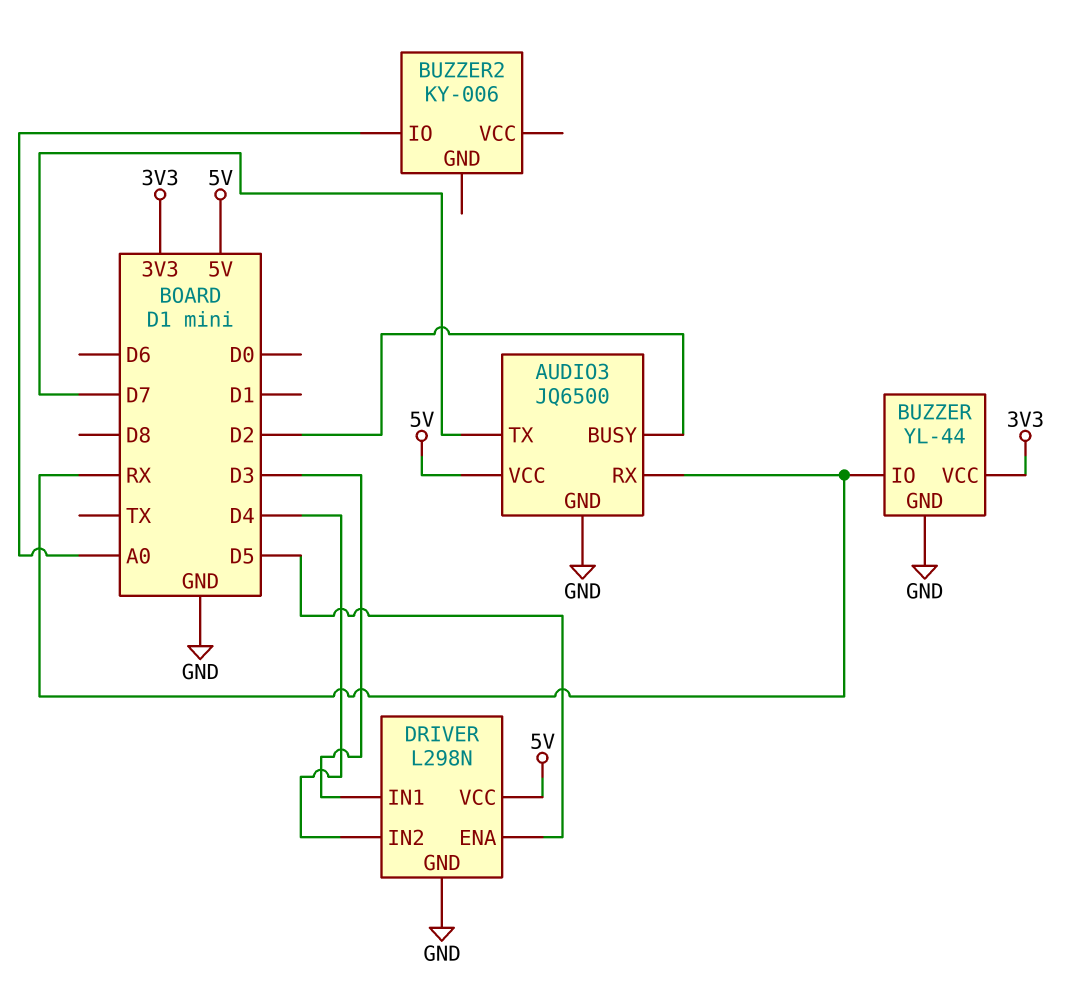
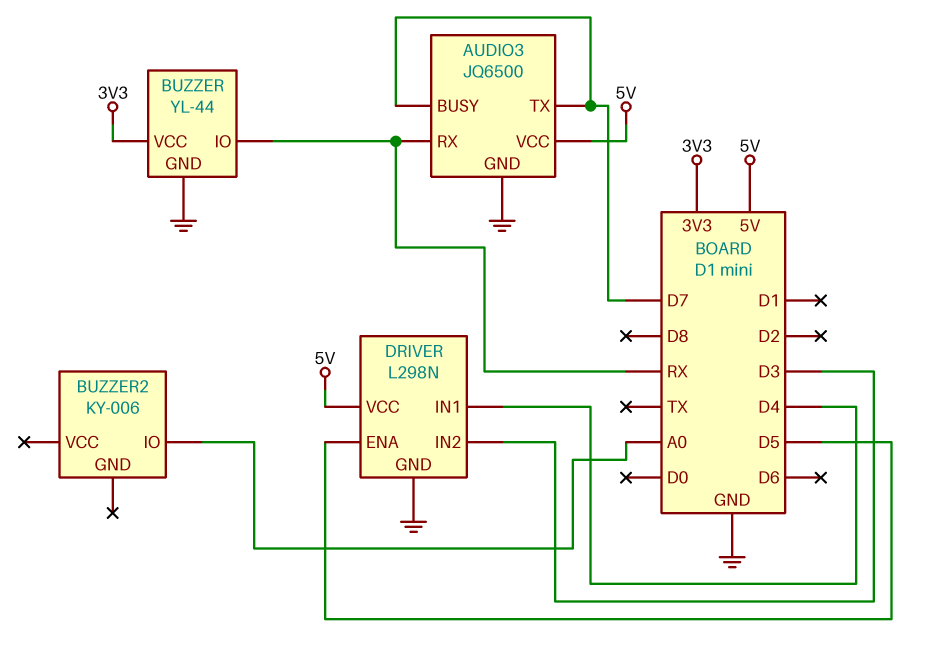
AUDIO3 pin BUSY: D2 -> D7
DRIVER pin IN1: D3 -> D4
DRIVER pin IN2: D4 -> D3

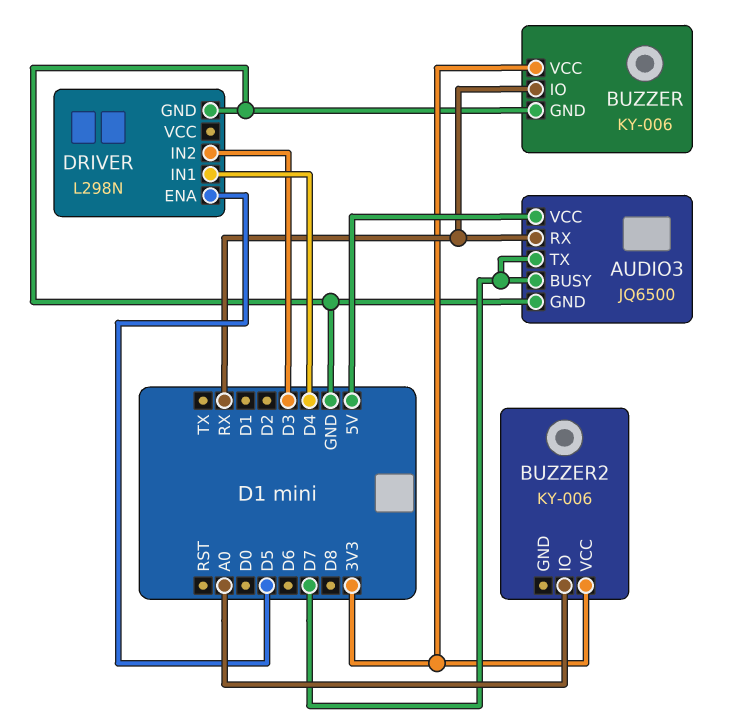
BUZZER: YL-44 -> KY-006
BUZZER2 pin VCC: none -> 3V3
DRIVER pin VCC: 5V -> none

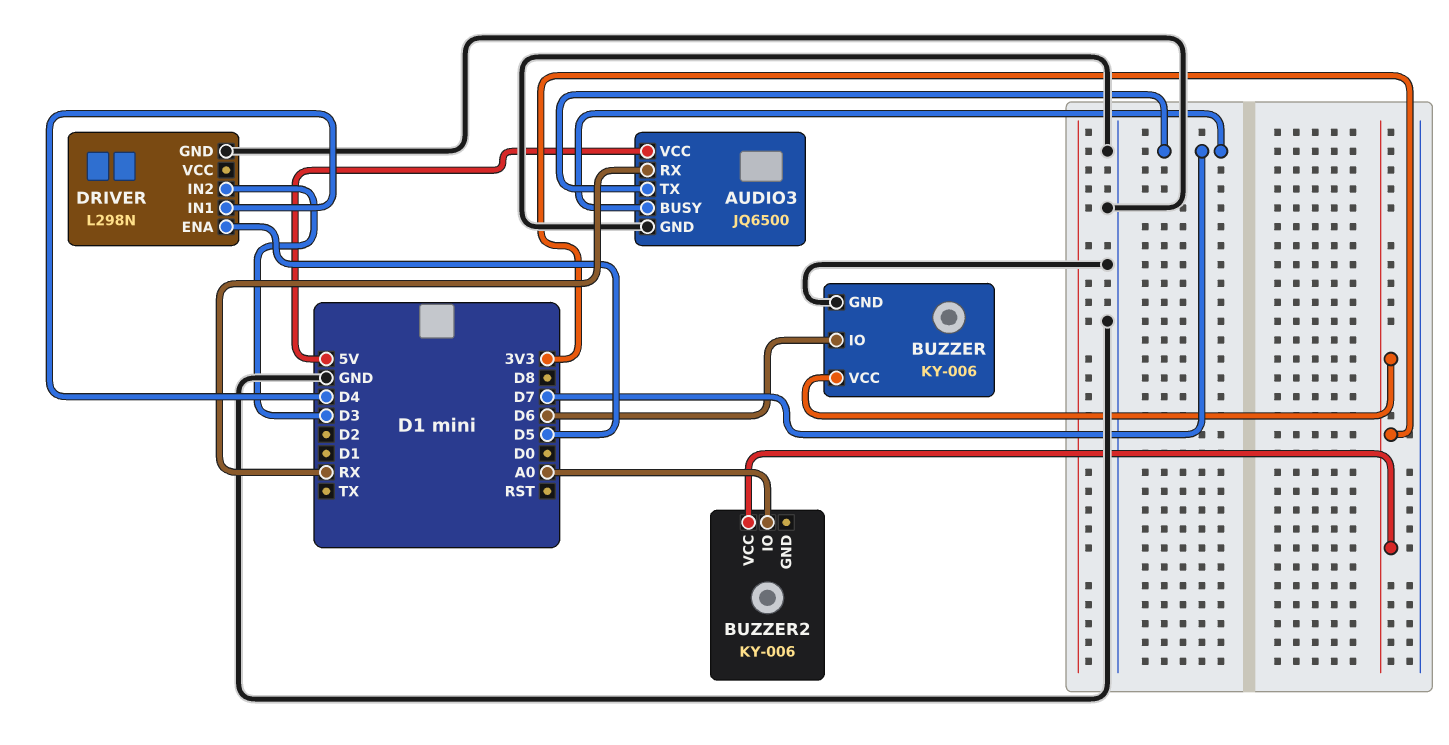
BUZZER pin IO: RX -> D6

